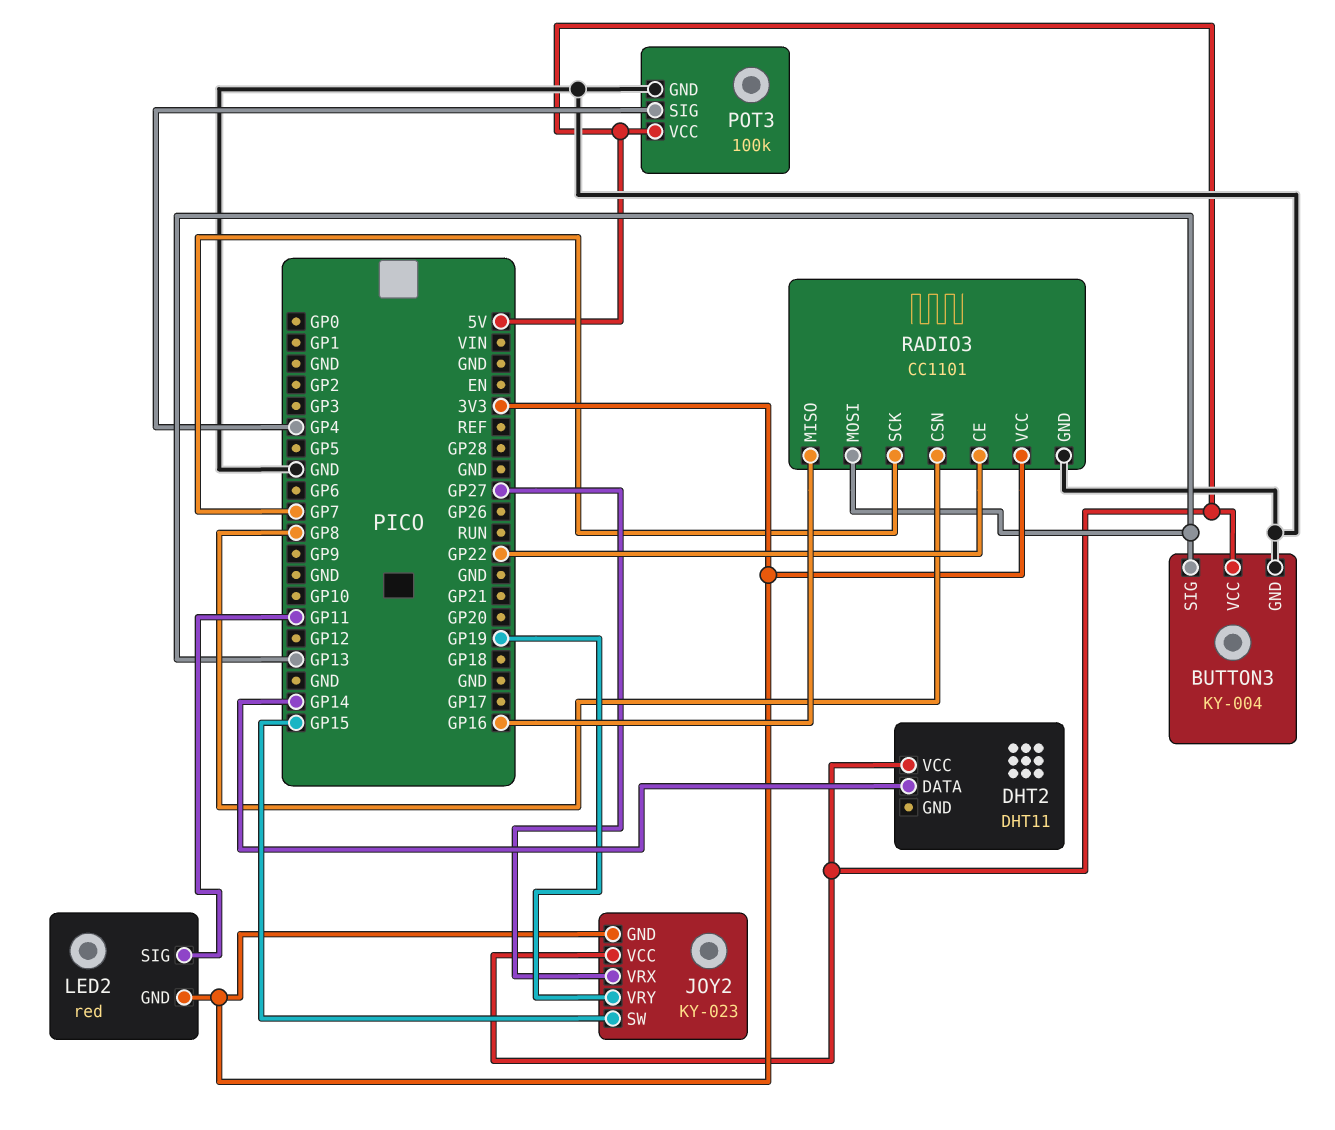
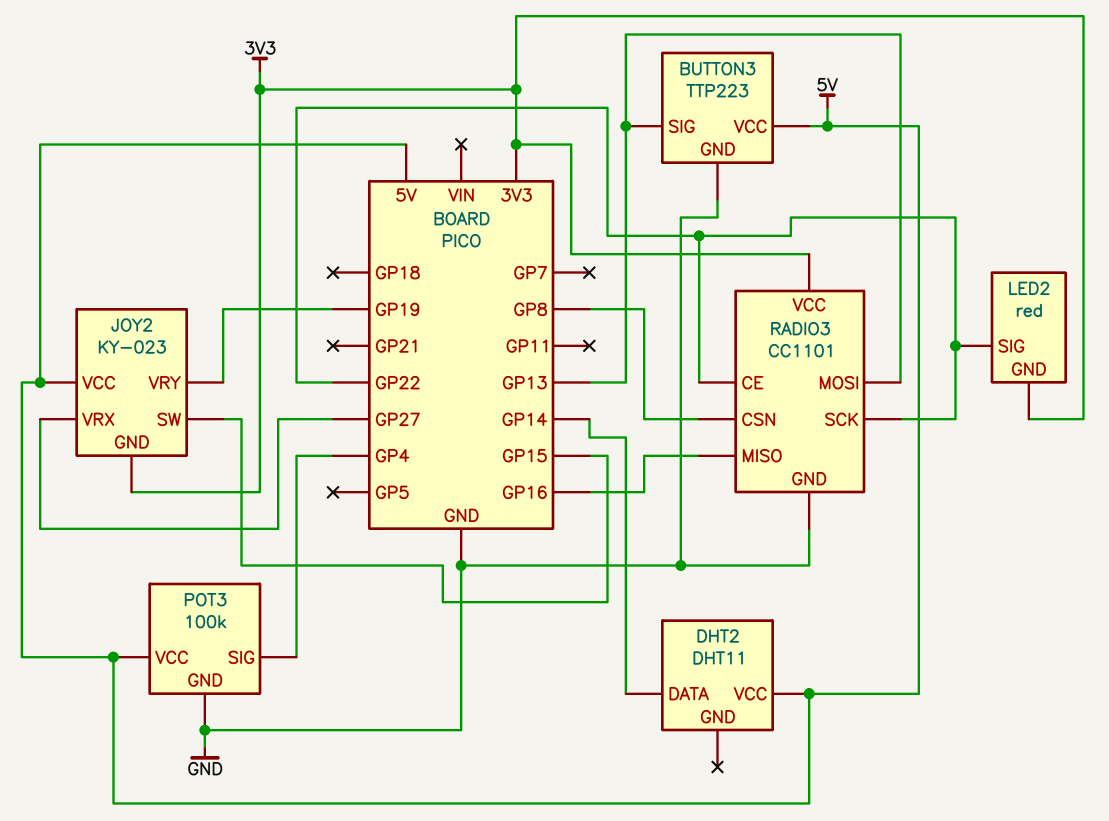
BUTTON3: KY-004 -> TTP223
LED2 pin SIG: GP11 -> GP22
RADIO3 pin SCK: GP7 -> GP22

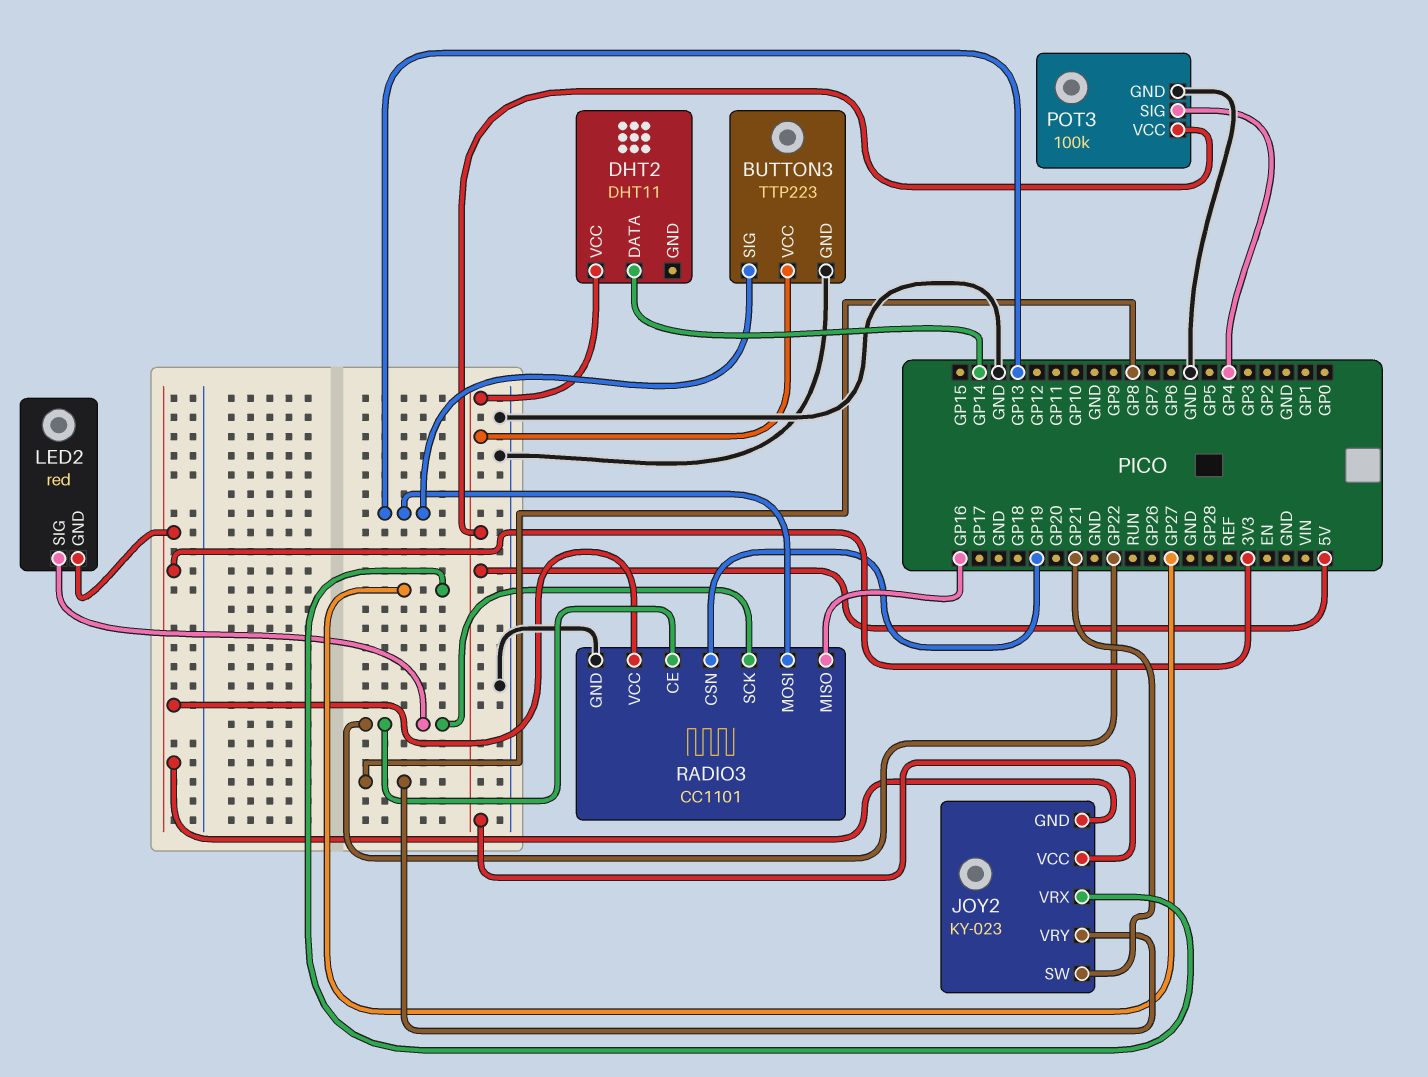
JOY2 pin SW: GP15 -> GP21
JOY2 pin VRY: GP19 -> GP8
RADIO3 pin CSN: GP8 -> GP19

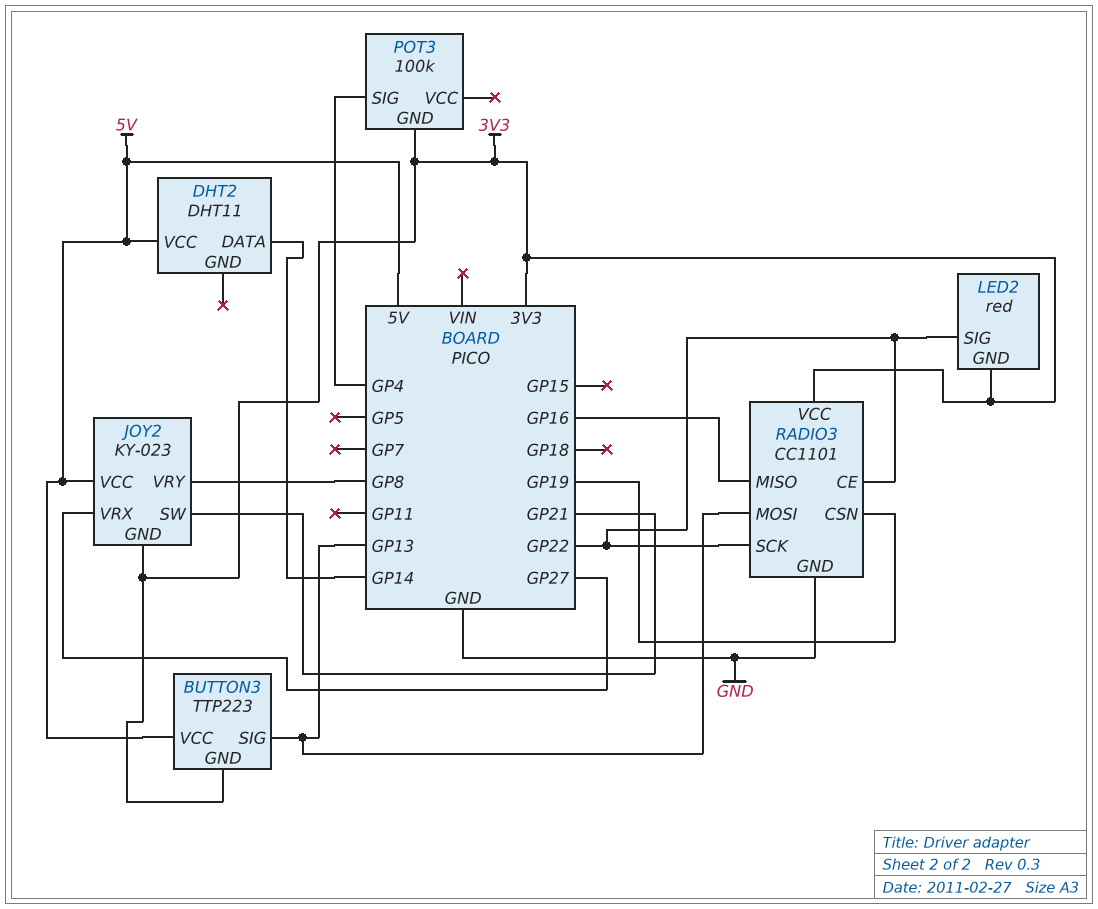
BUTTON3 pin GND: GND -> 3V3
POT3 pin GND: GND -> 3V3
POT3 pin VCC: 5V -> none

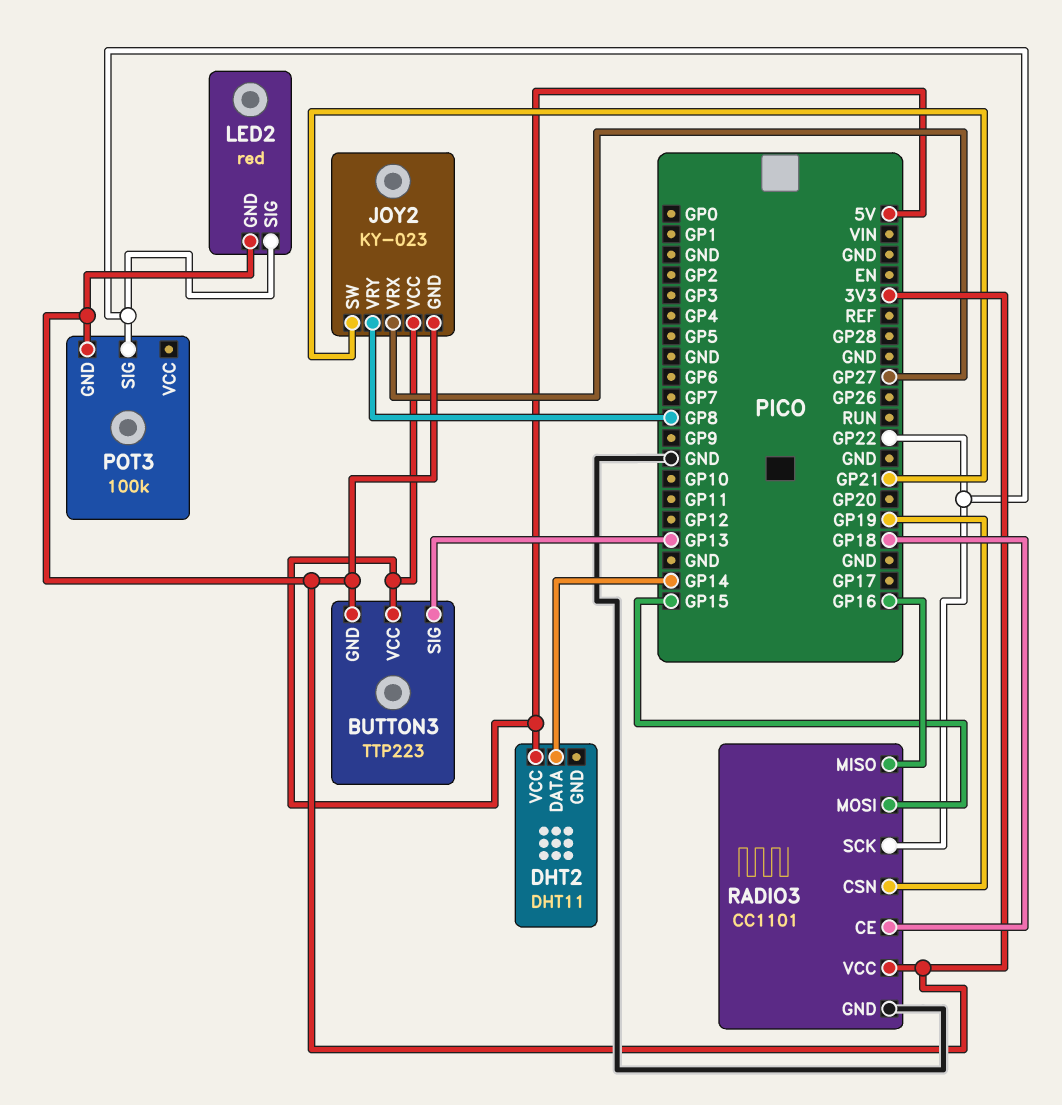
POT3 pin SIG: GP4 -> GP22
RADIO3 pin CE: GP22 -> GP18
RADIO3 pin MOSI: GP13 -> GP15

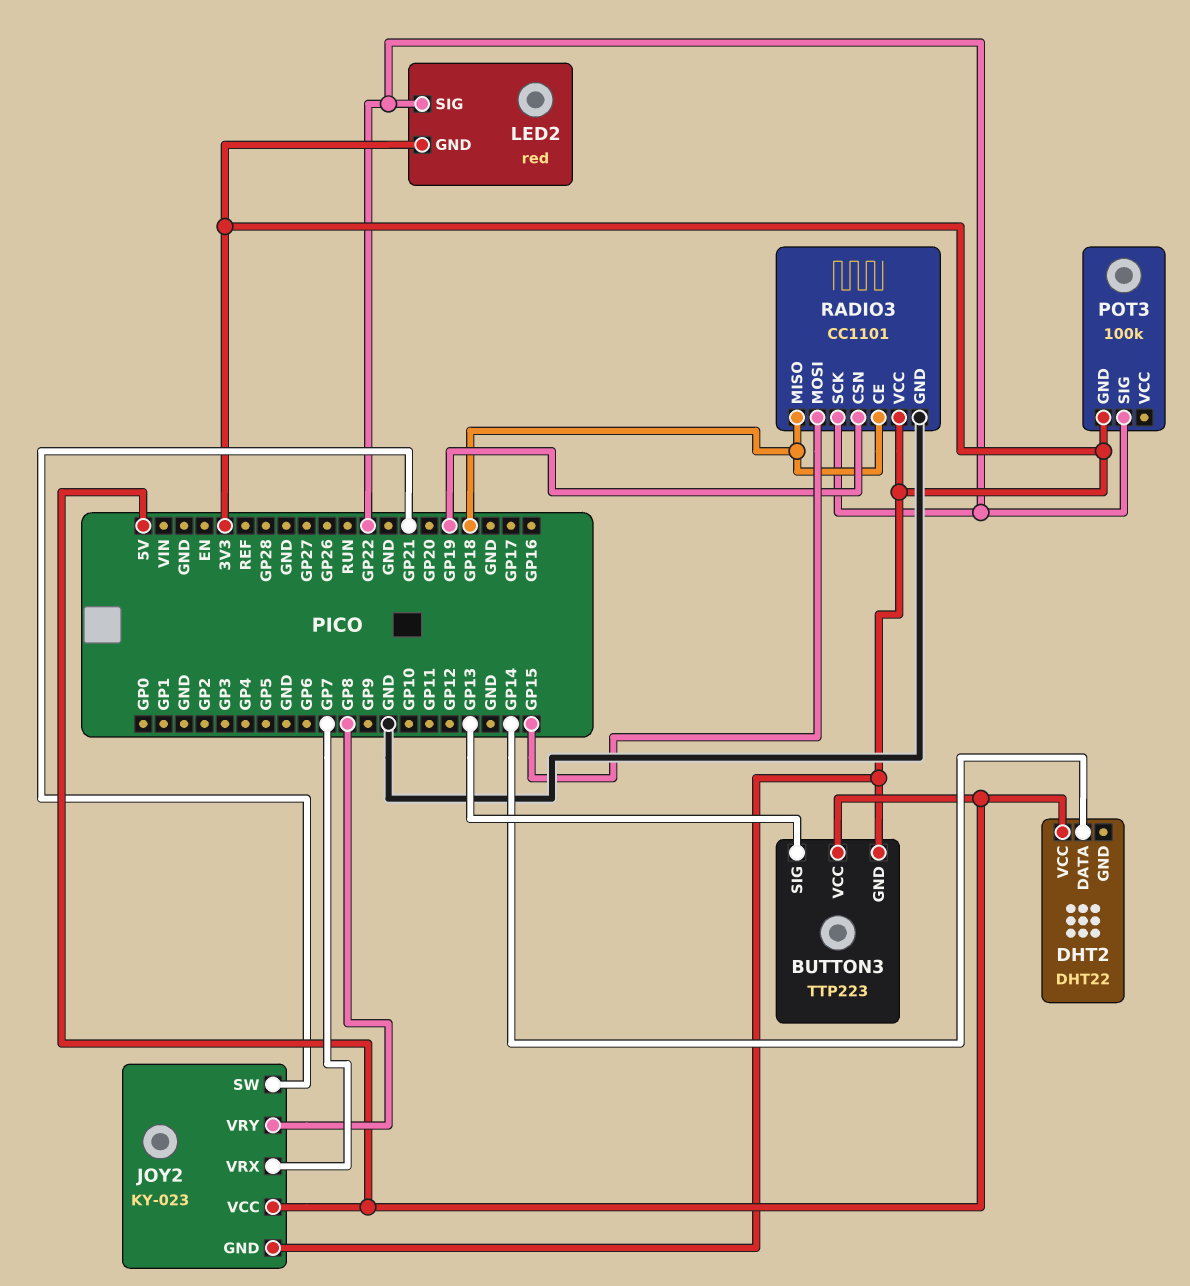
DHT2: DHT11 -> DHT22
JOY2 pin VRX: GP27 -> GP7
RADIO3 pin MISO: GP16 -> GP18

